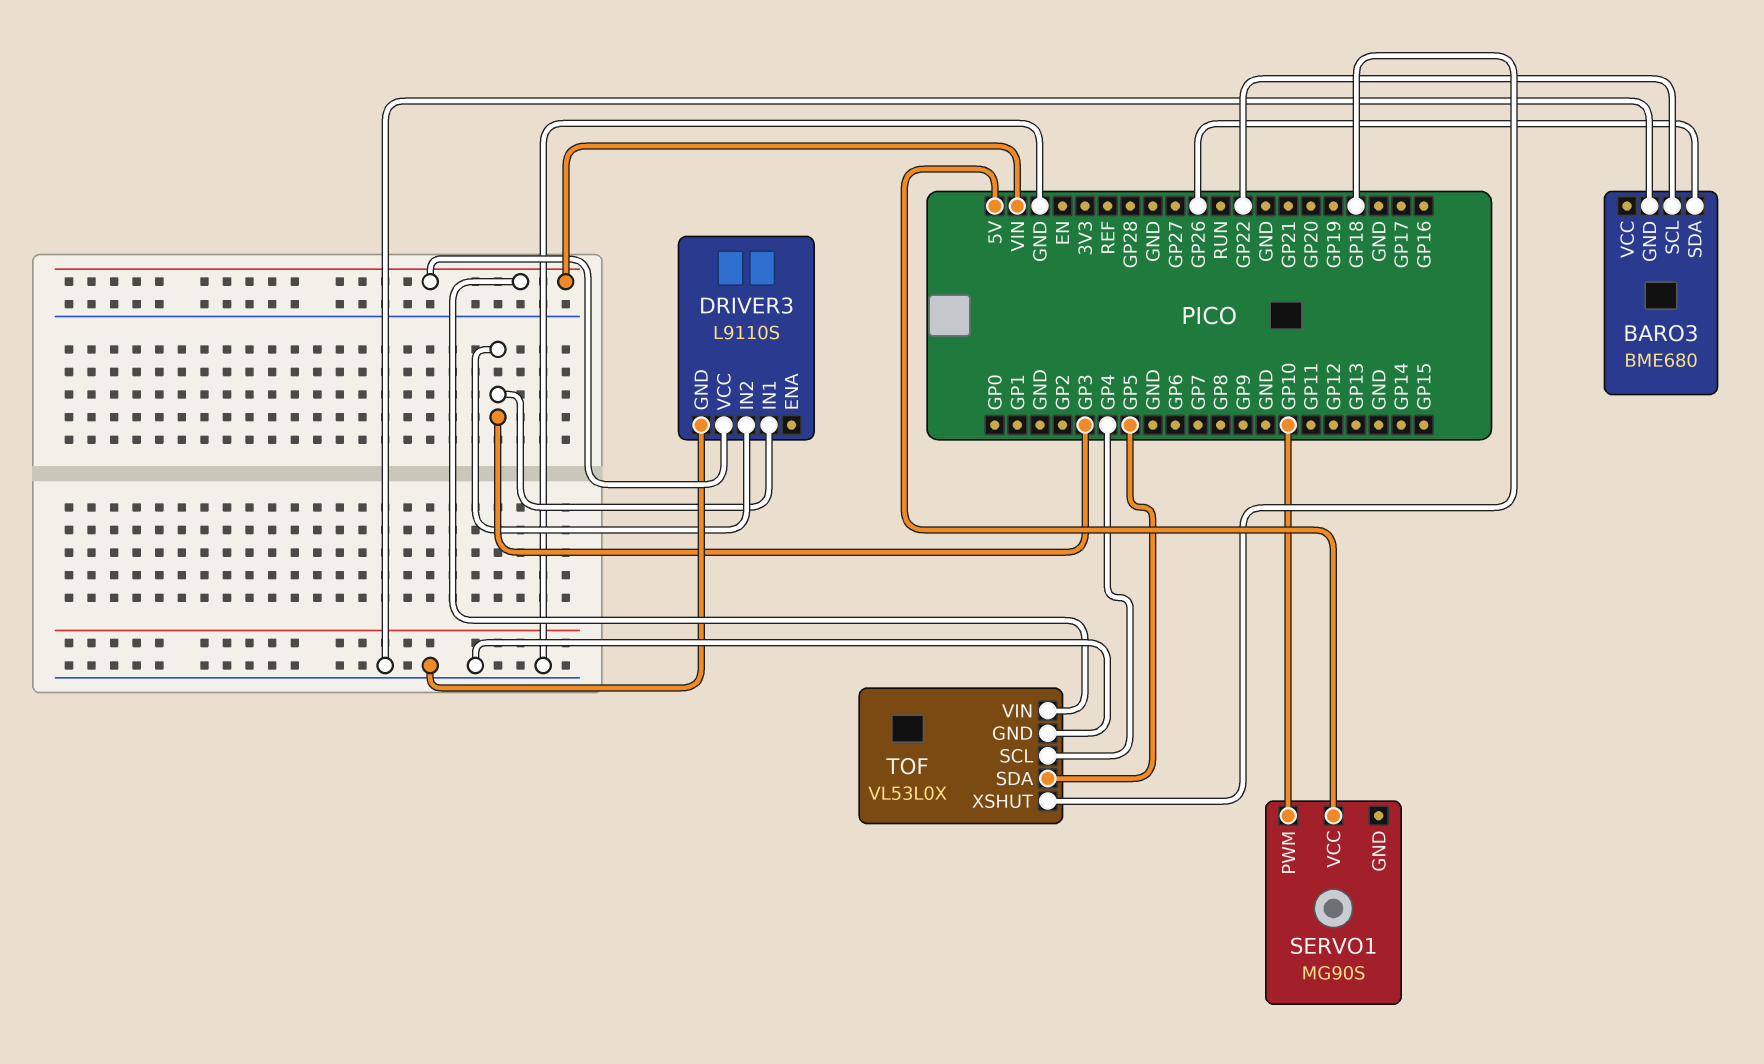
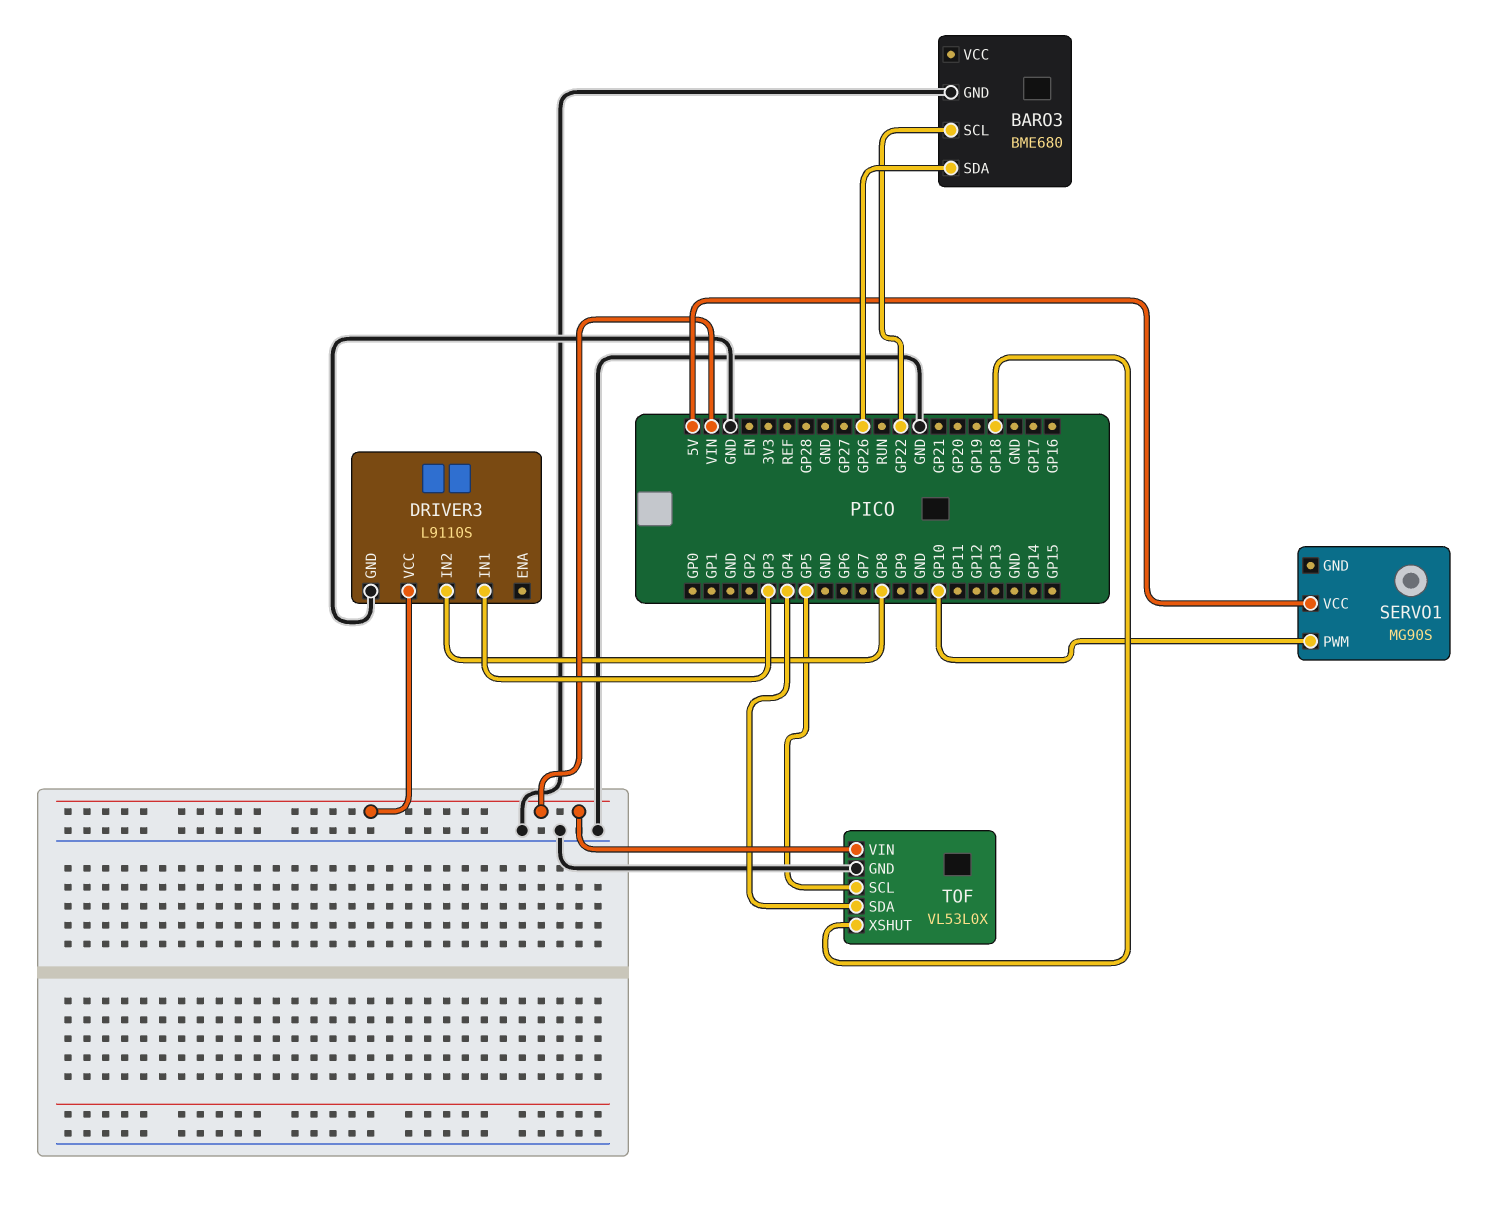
DRIVER3 pin IN2: GP3 -> GP8
TOF pin SCL: GP4 -> GP5
TOF pin SDA: GP5 -> GP4

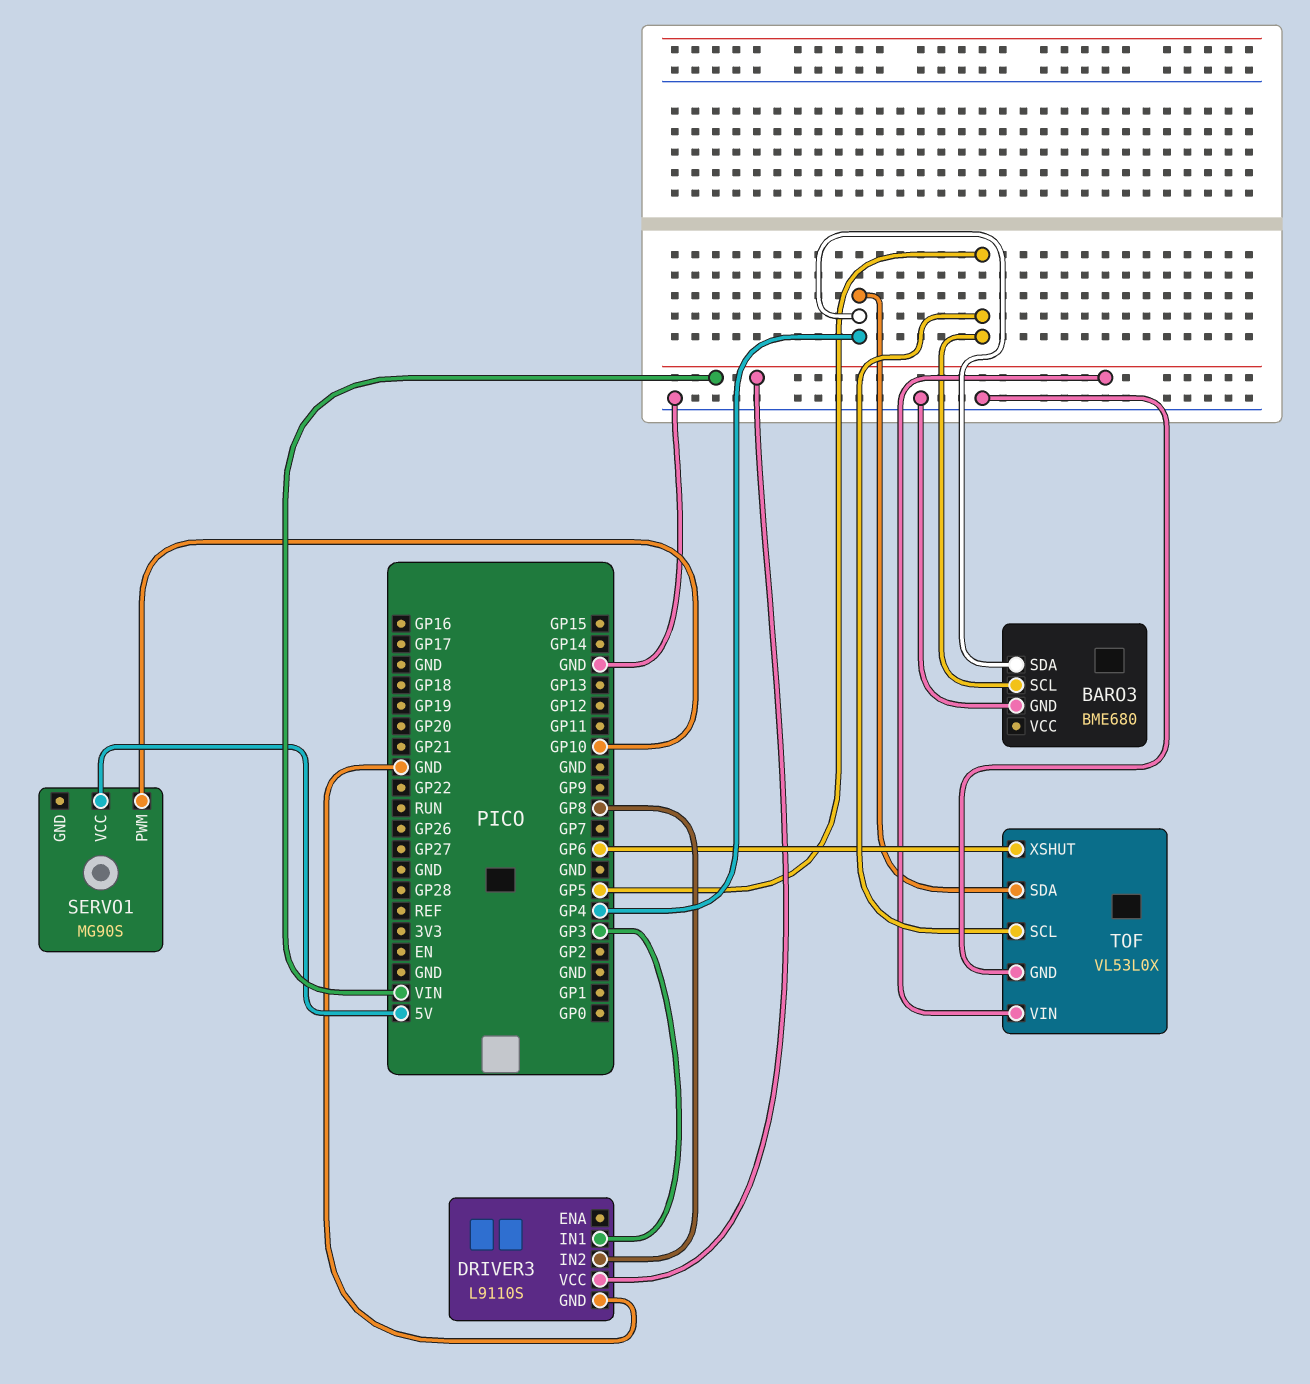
BARO3 pin SCL: GP22 -> GP5
BARO3 pin SDA: GP26 -> GP4
TOF pin XSHUT: GP18 -> GP6

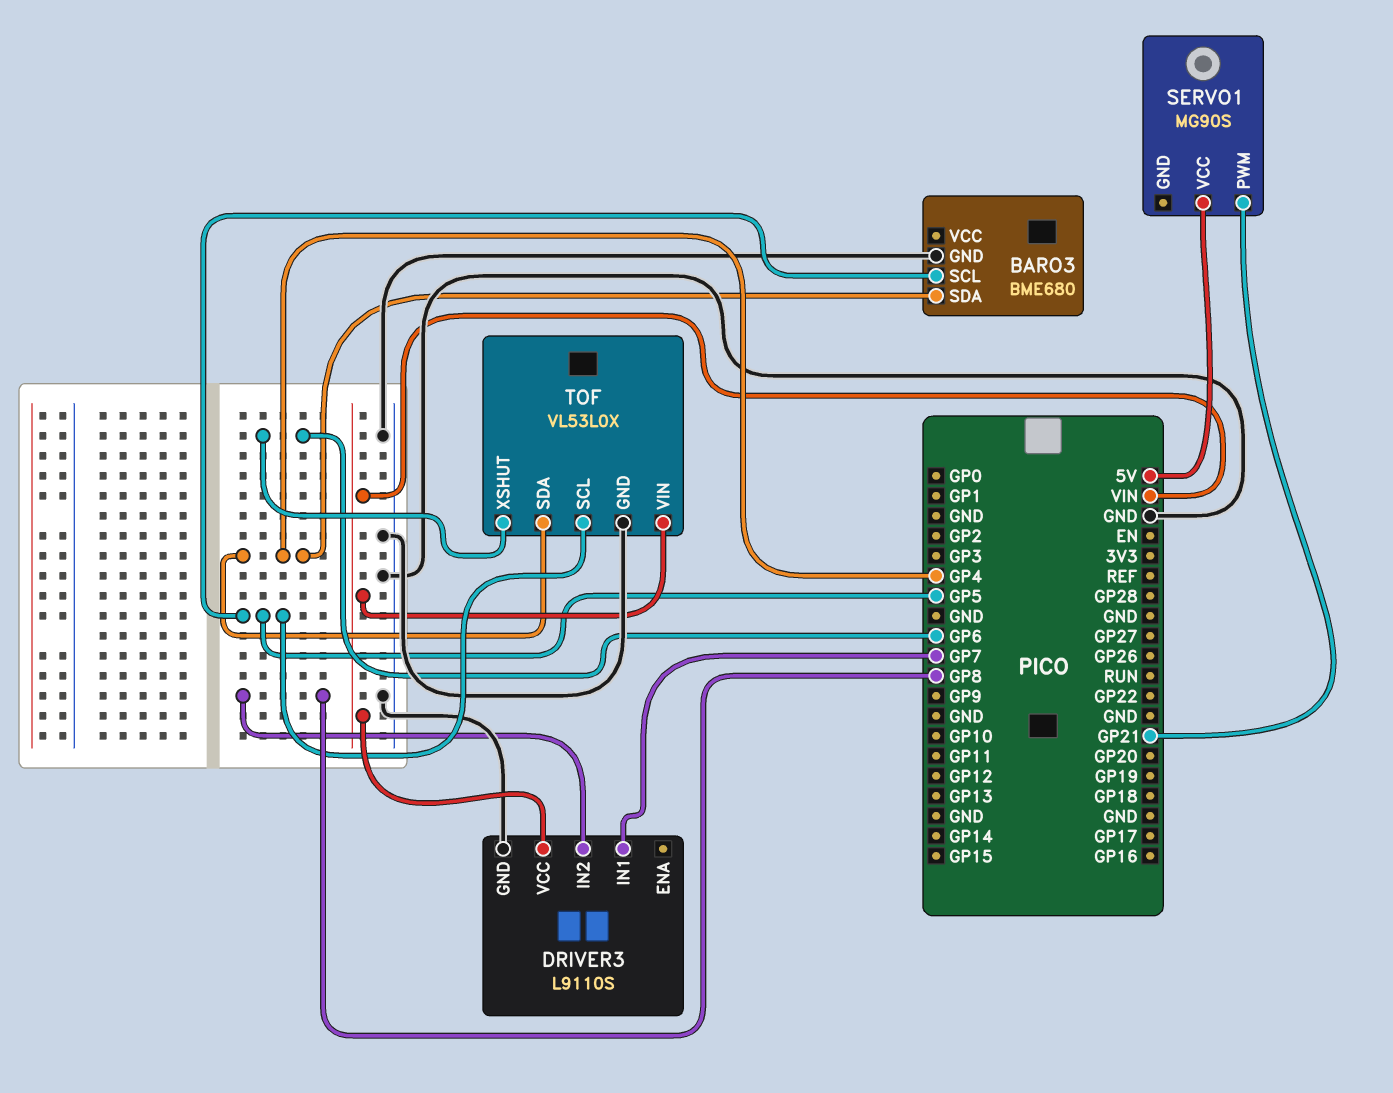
DRIVER3 pin IN1: GP3 -> GP7
SERVO1 pin PWM: GP10 -> GP21

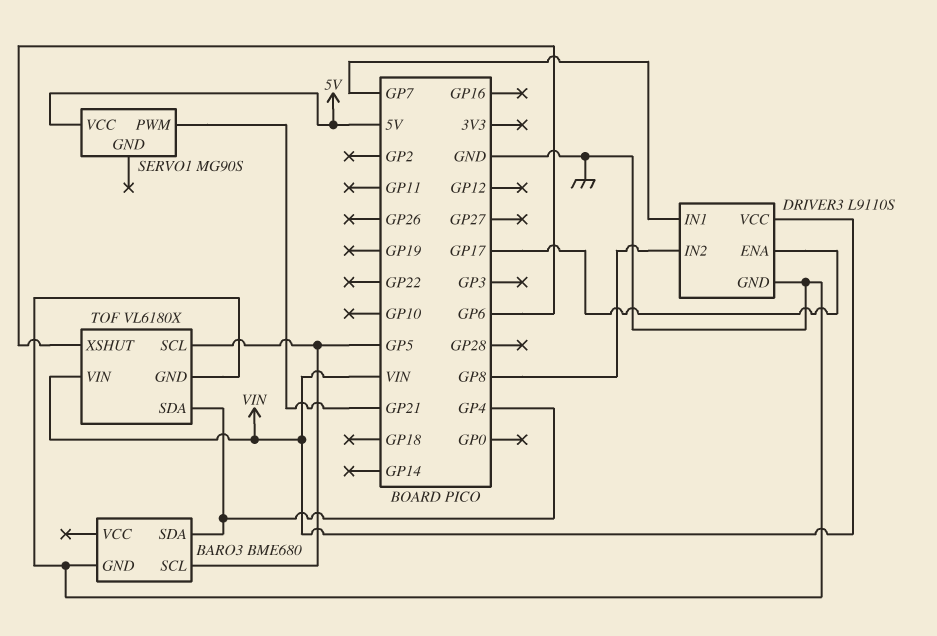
DRIVER3 pin ENA: none -> GP17
TOF: VL53L0X -> VL6180X

